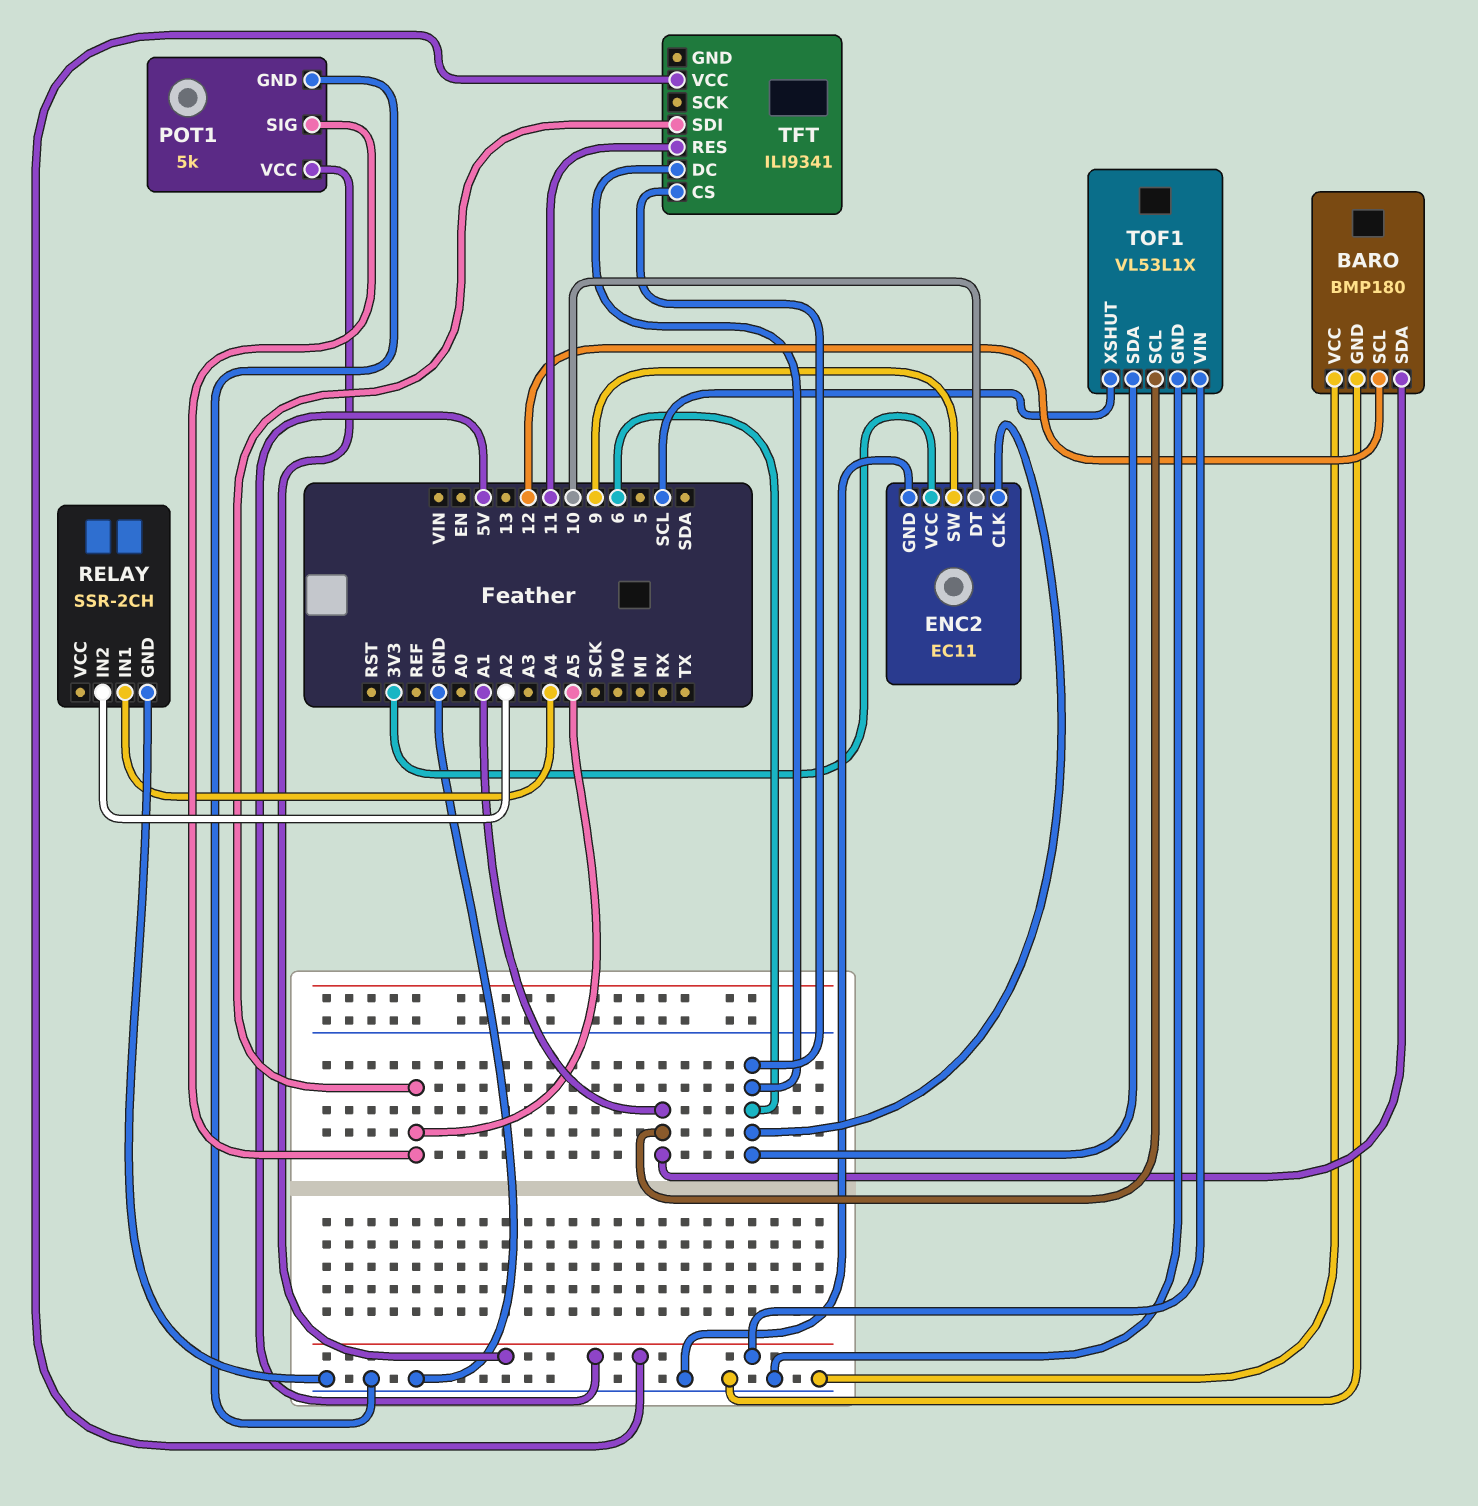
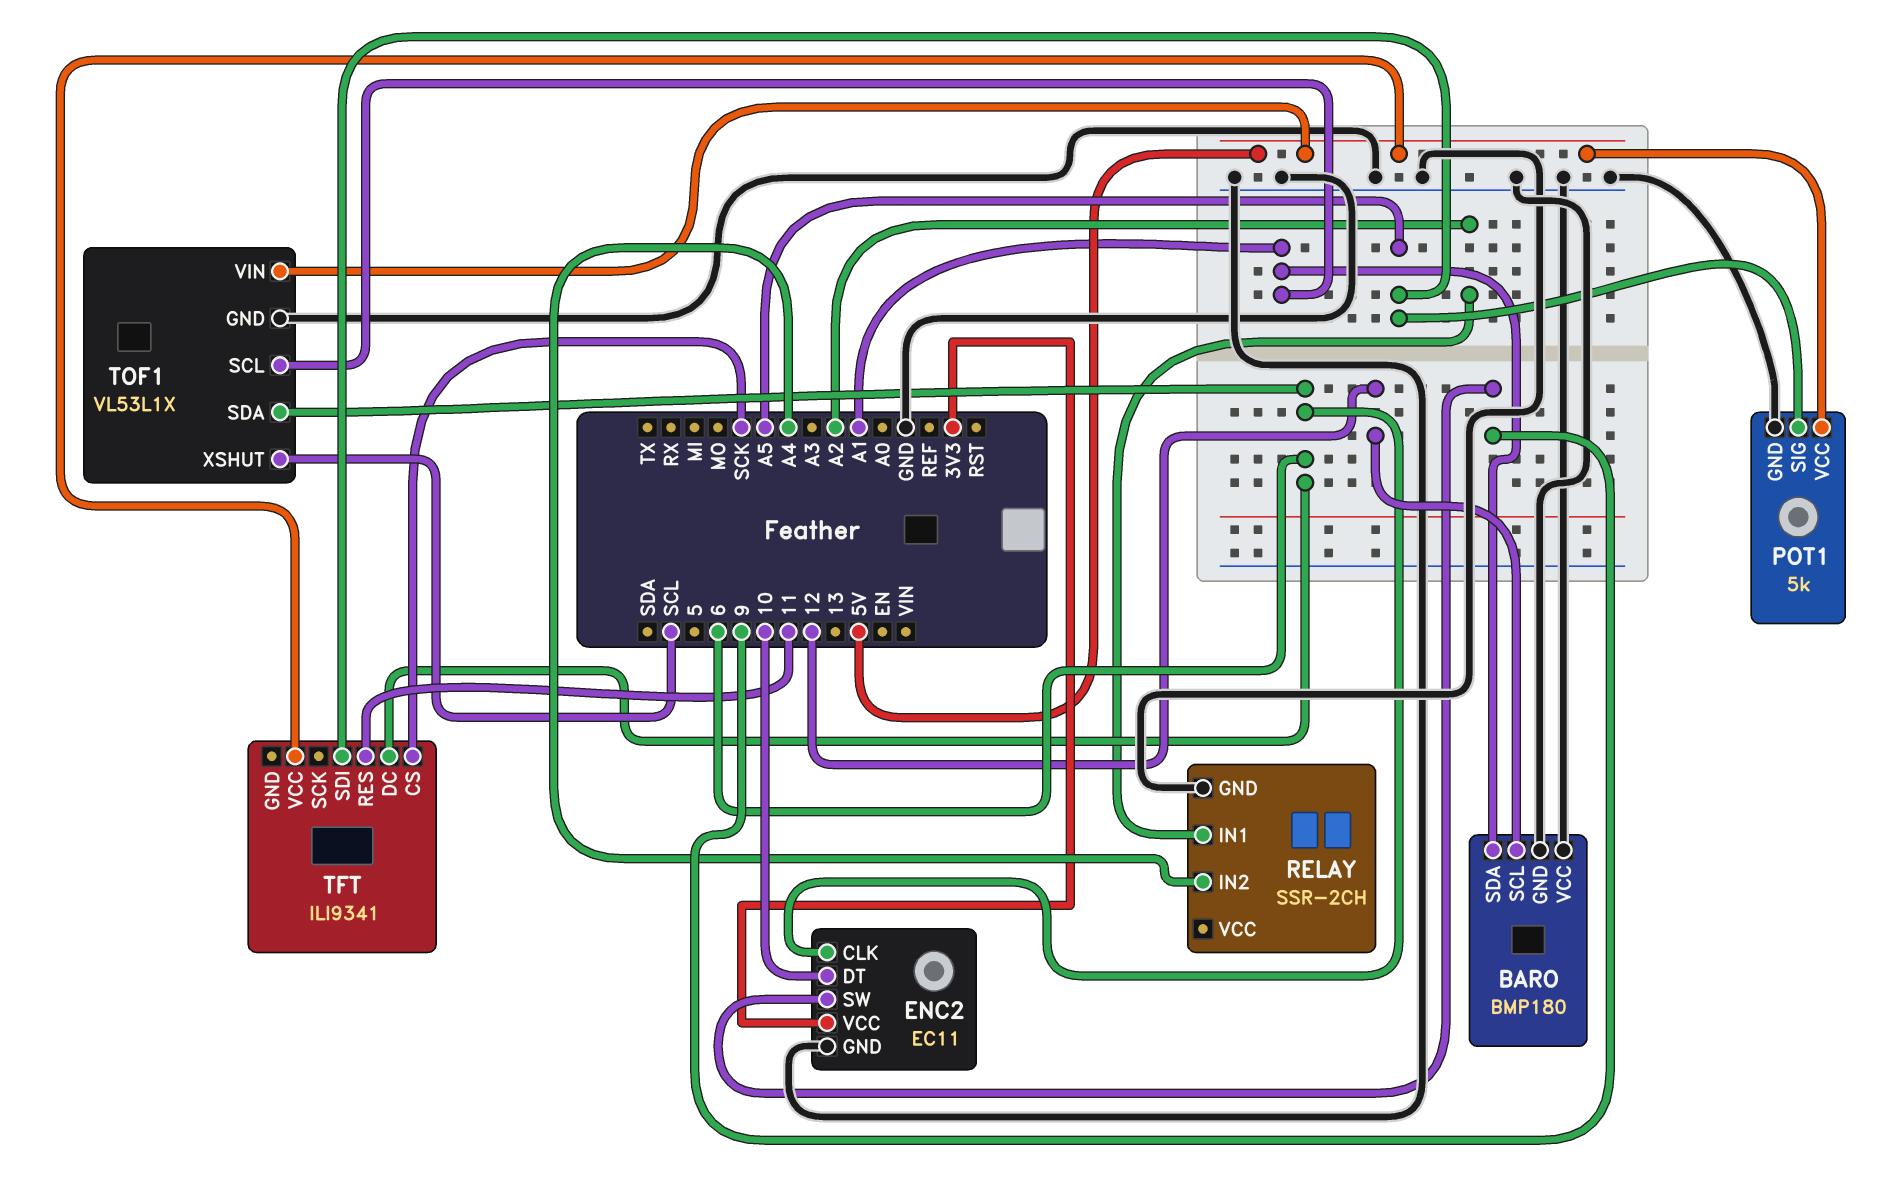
RELAY pin IN1: A4 -> A2
RELAY pin IN2: A2 -> A4
TFT pin CS: 6 -> SCK

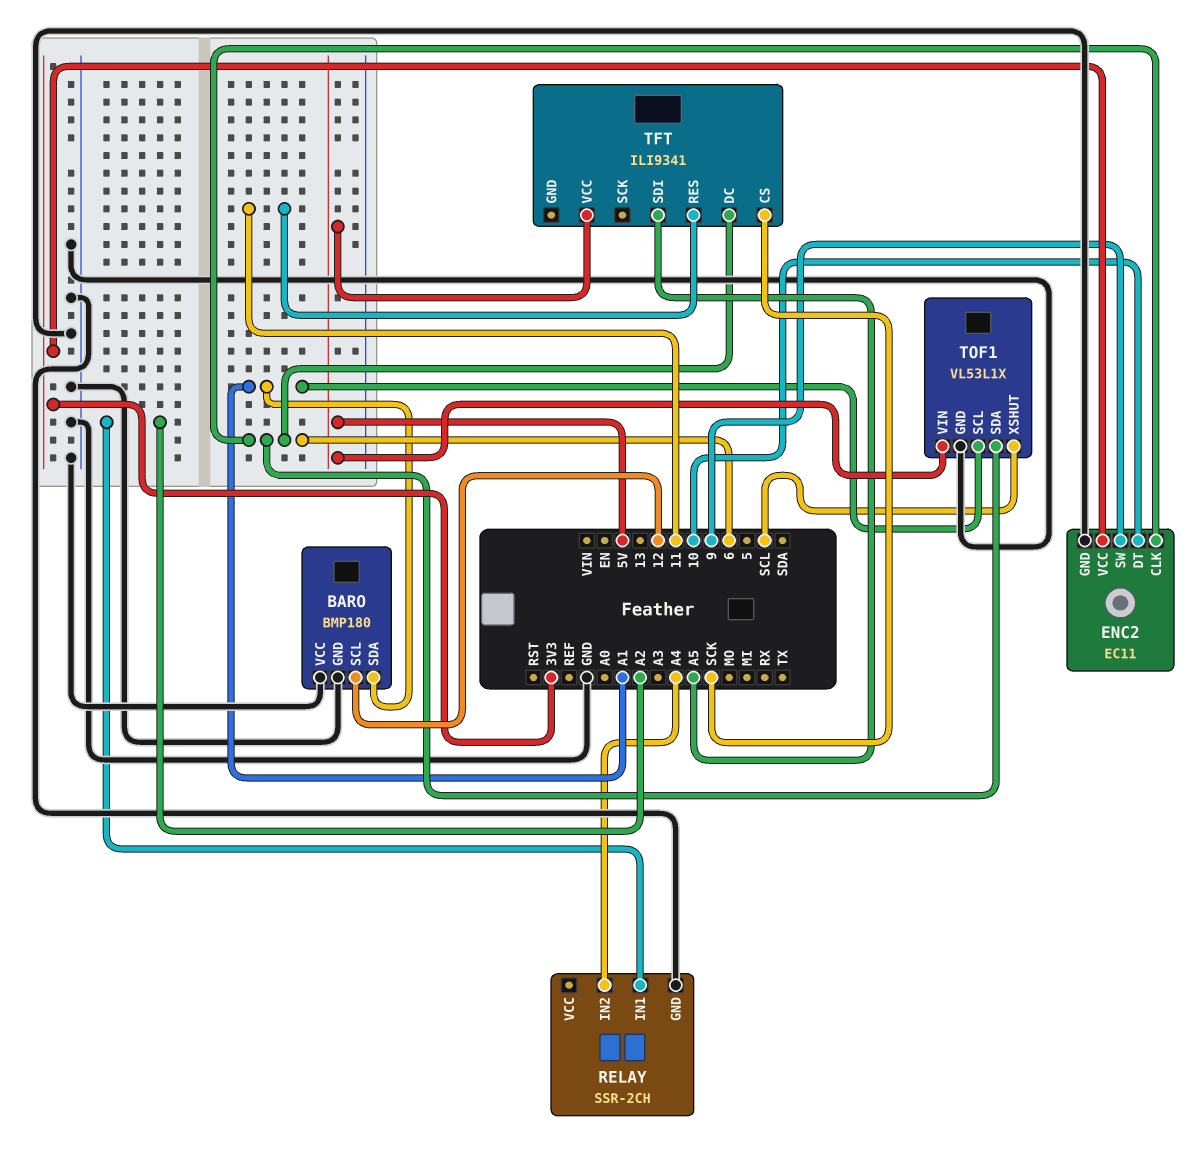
POT1: 5k -> none
POT1 pin GND: GND -> none
POT1 pin SIG: A5 -> none
POT1 pin VCC: 5V -> none

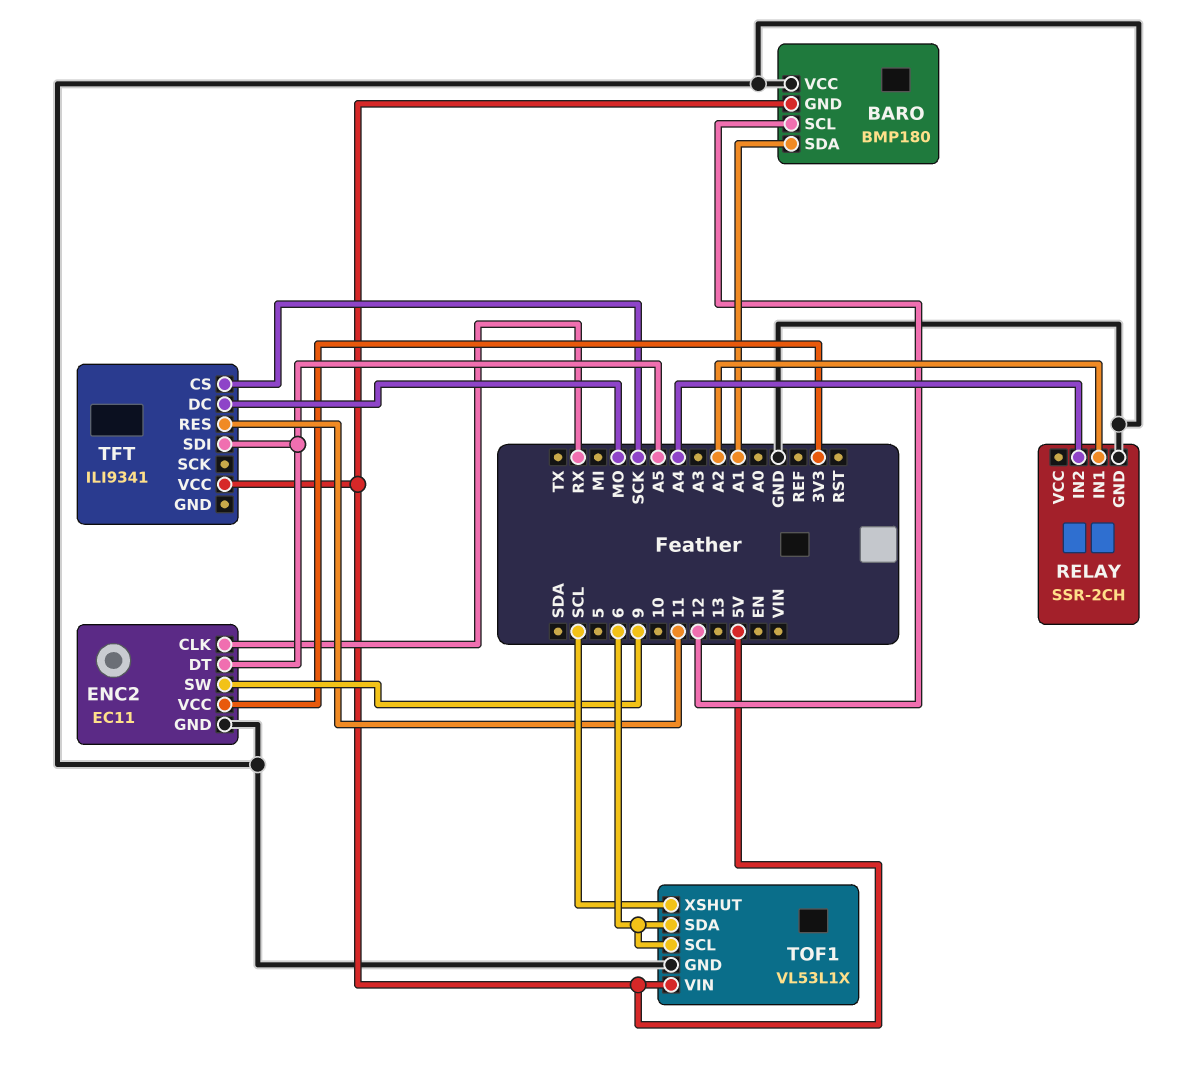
BARO pin GND: GND -> 5V
ENC2 pin CLK: 6 -> RX
ENC2 pin DT: 10 -> A5
TFT pin DC: 6 -> MO
TOF1 pin SCL: A1 -> 6

